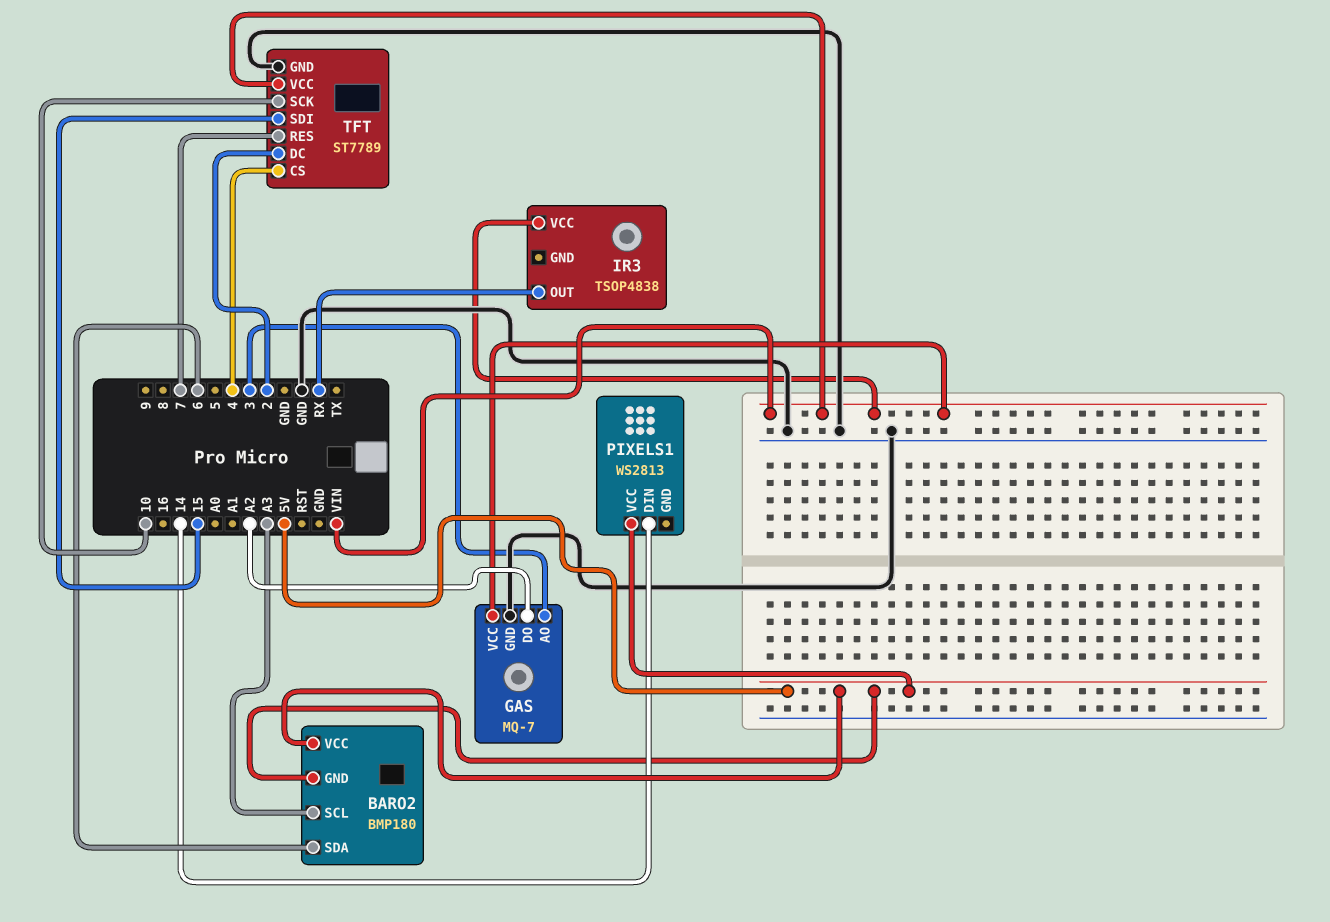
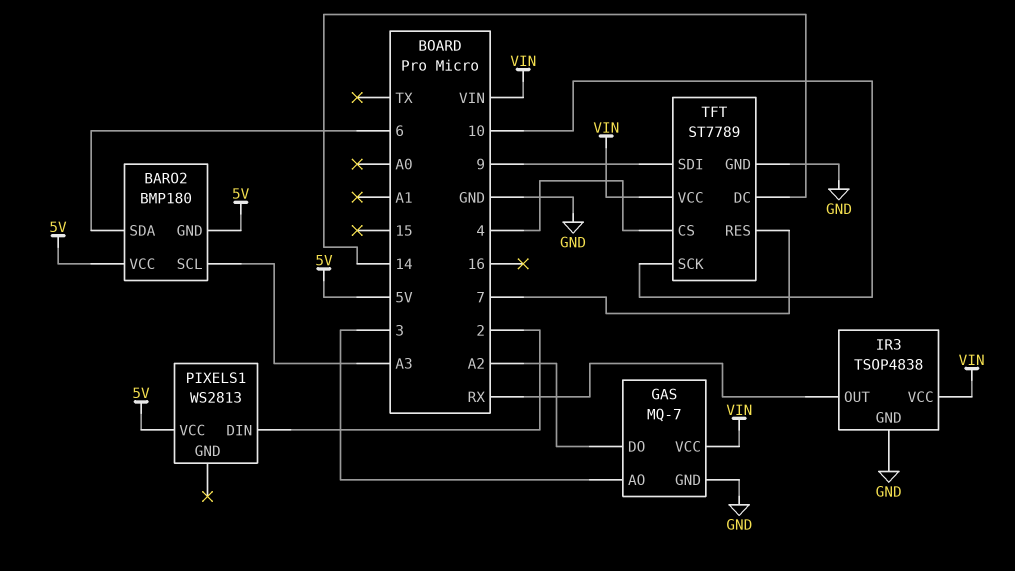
IR3 pin GND: none -> GND
PIXELS1 pin DIN: 14 -> 2
TFT pin DC: 2 -> 14
TFT pin SDI: 15 -> 9

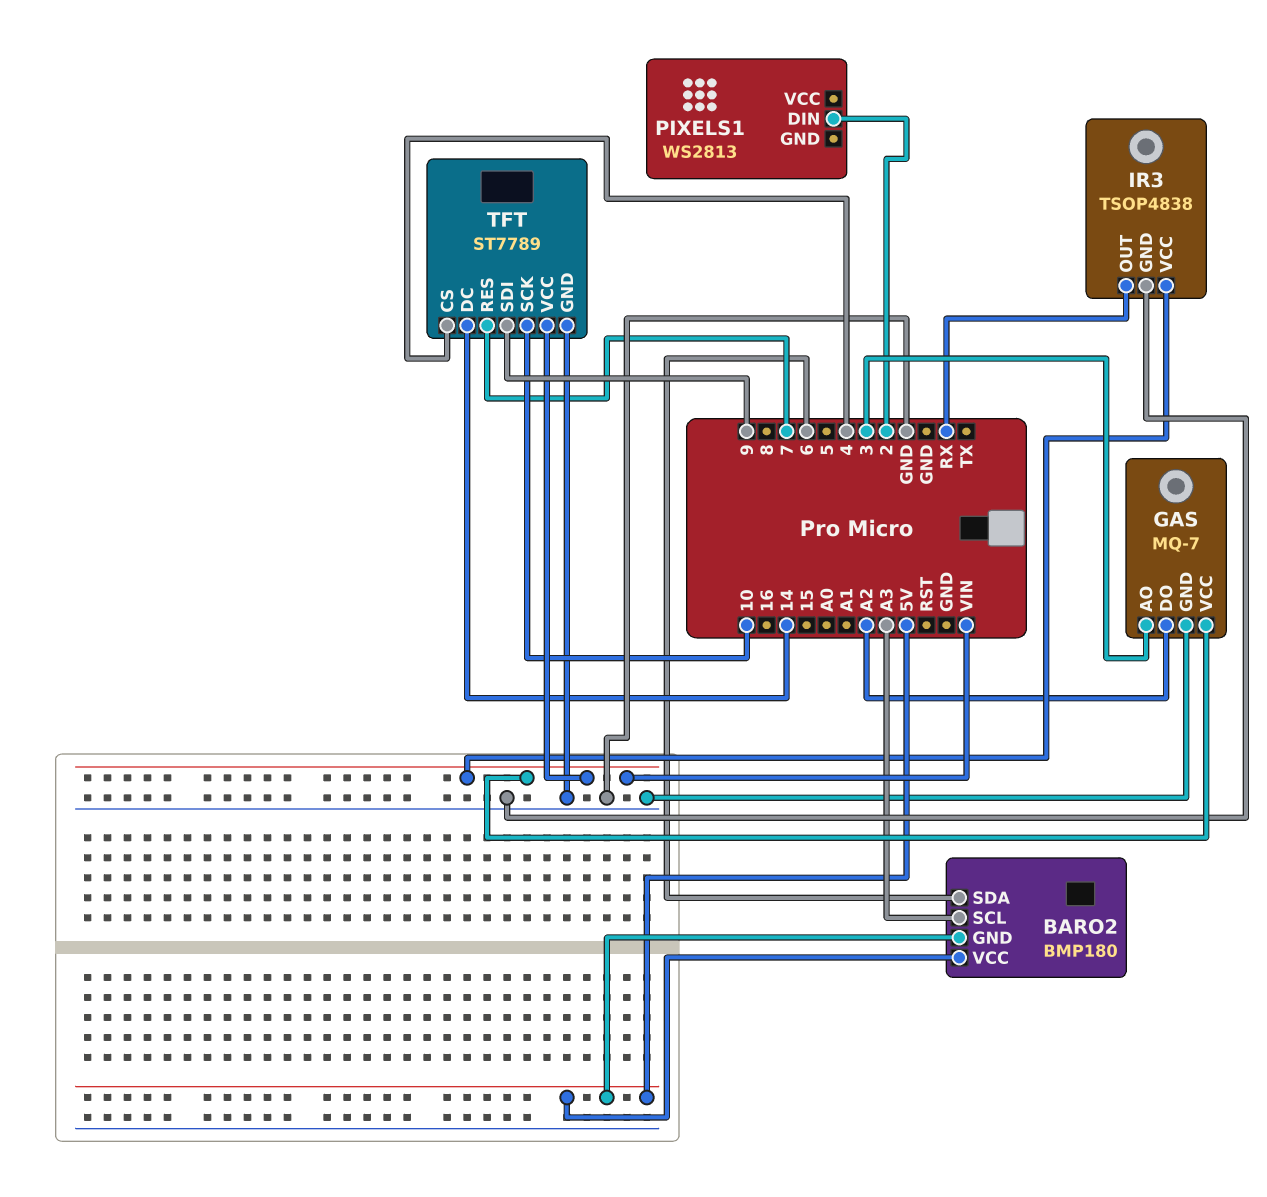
PIXELS1 pin VCC: 5V -> none

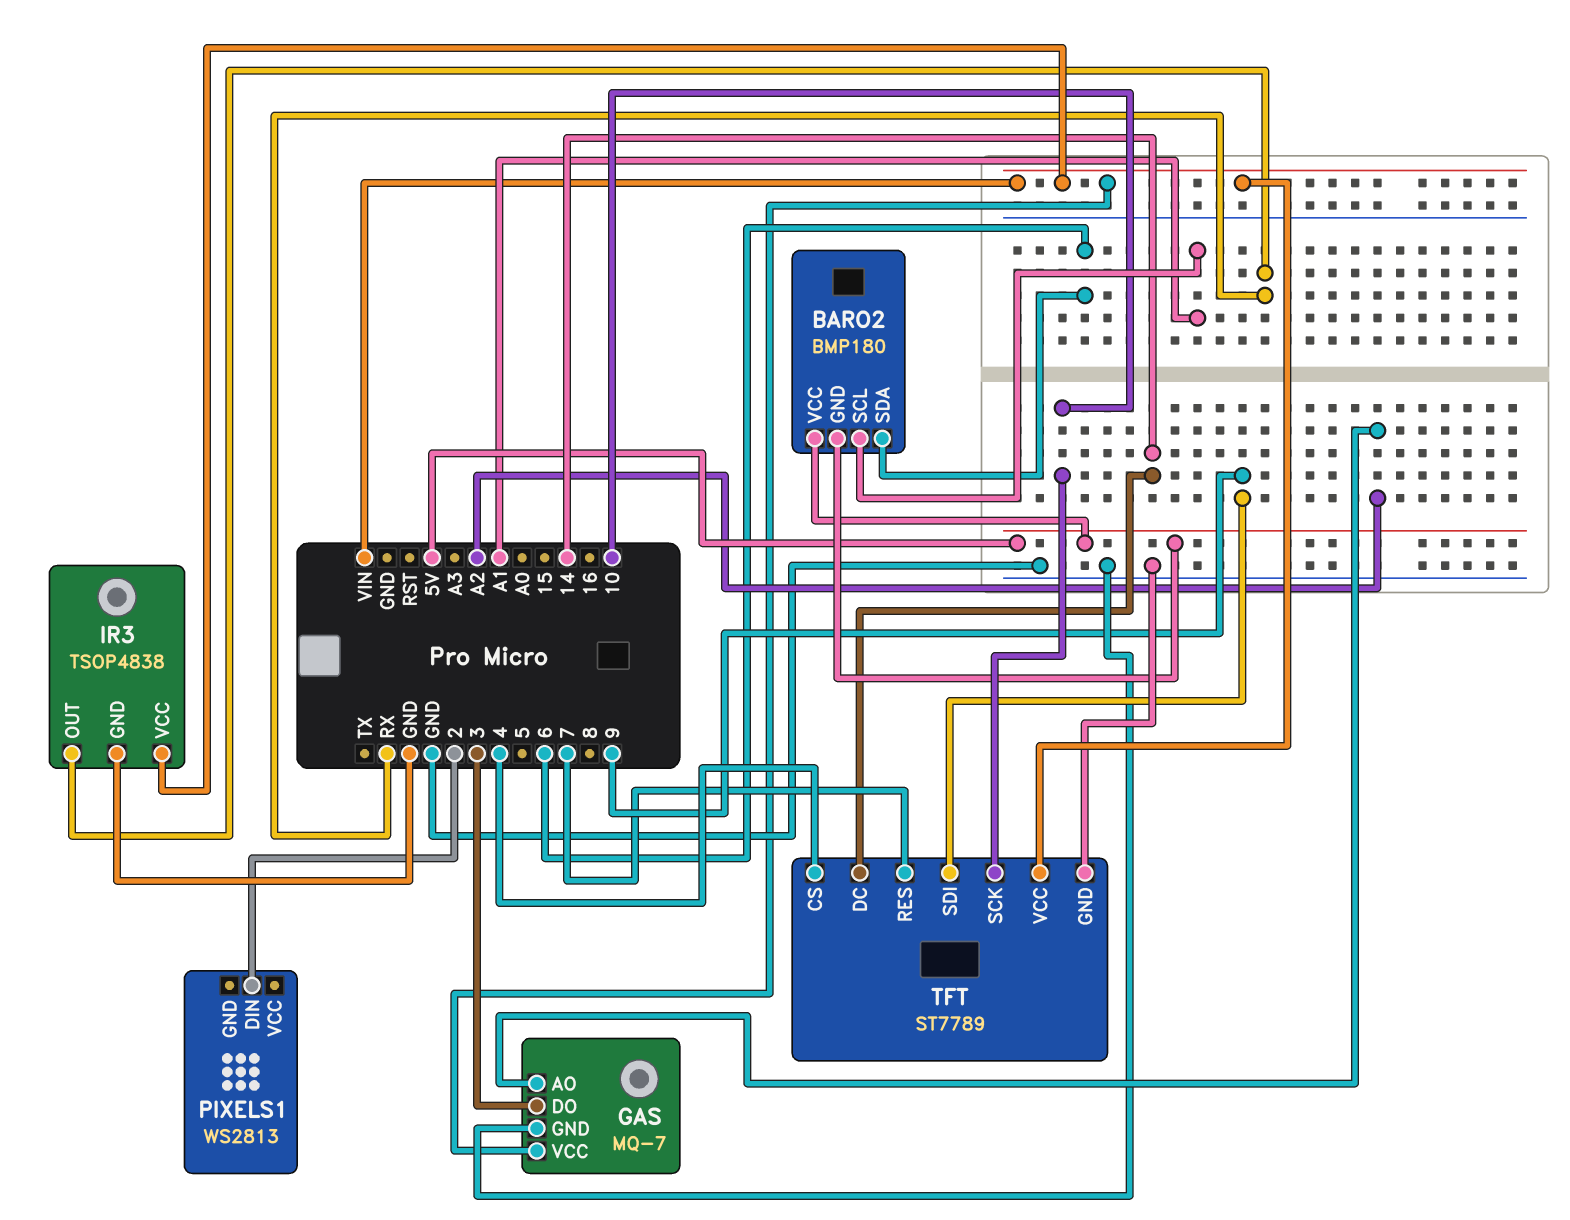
BARO2 pin SCL: A3 -> A1
GAS pin AO: 3 -> A2
GAS pin DO: A2 -> 3

